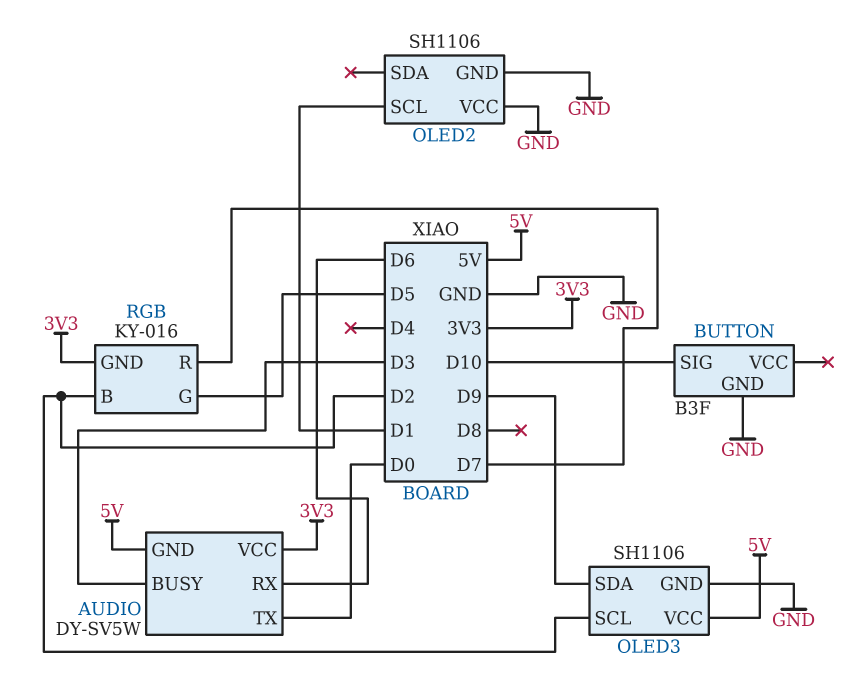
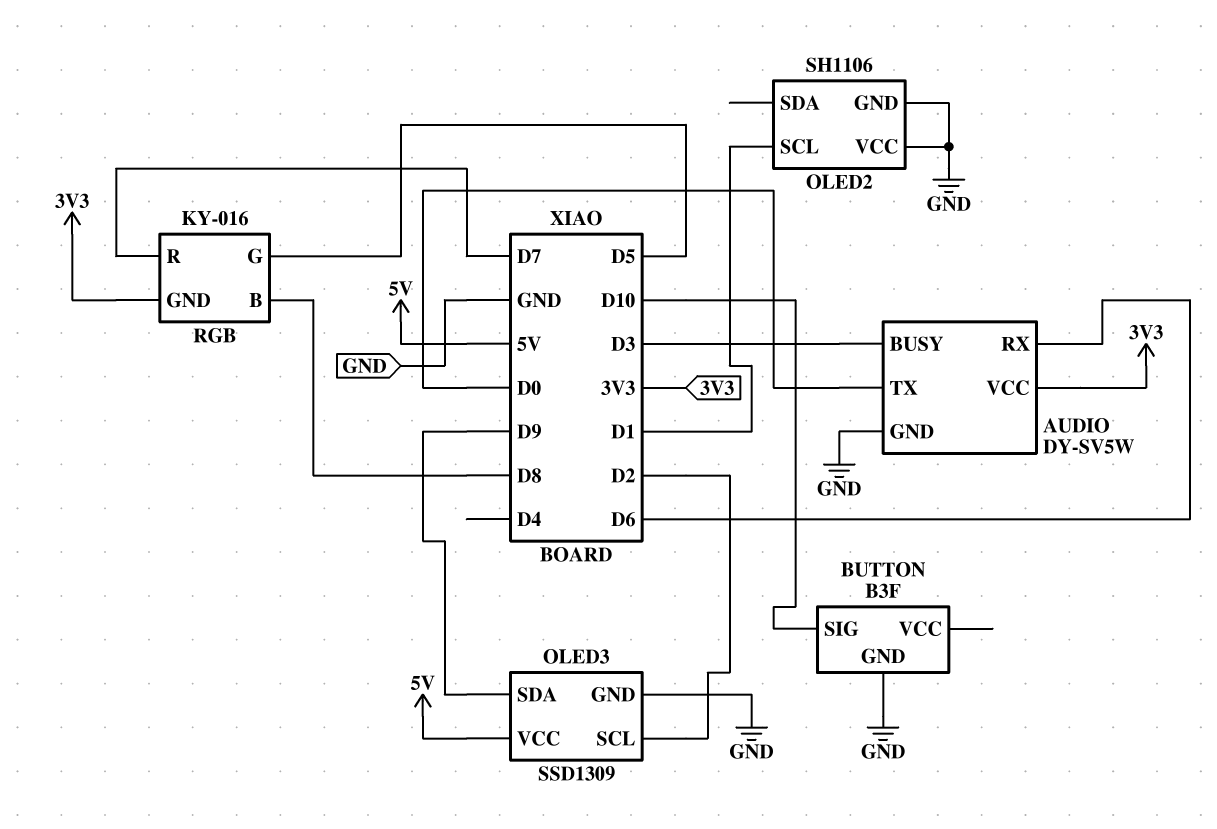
AUDIO pin GND: 5V -> GND
OLED3: SH1106 -> SSD1309
RGB pin B: D2 -> D8

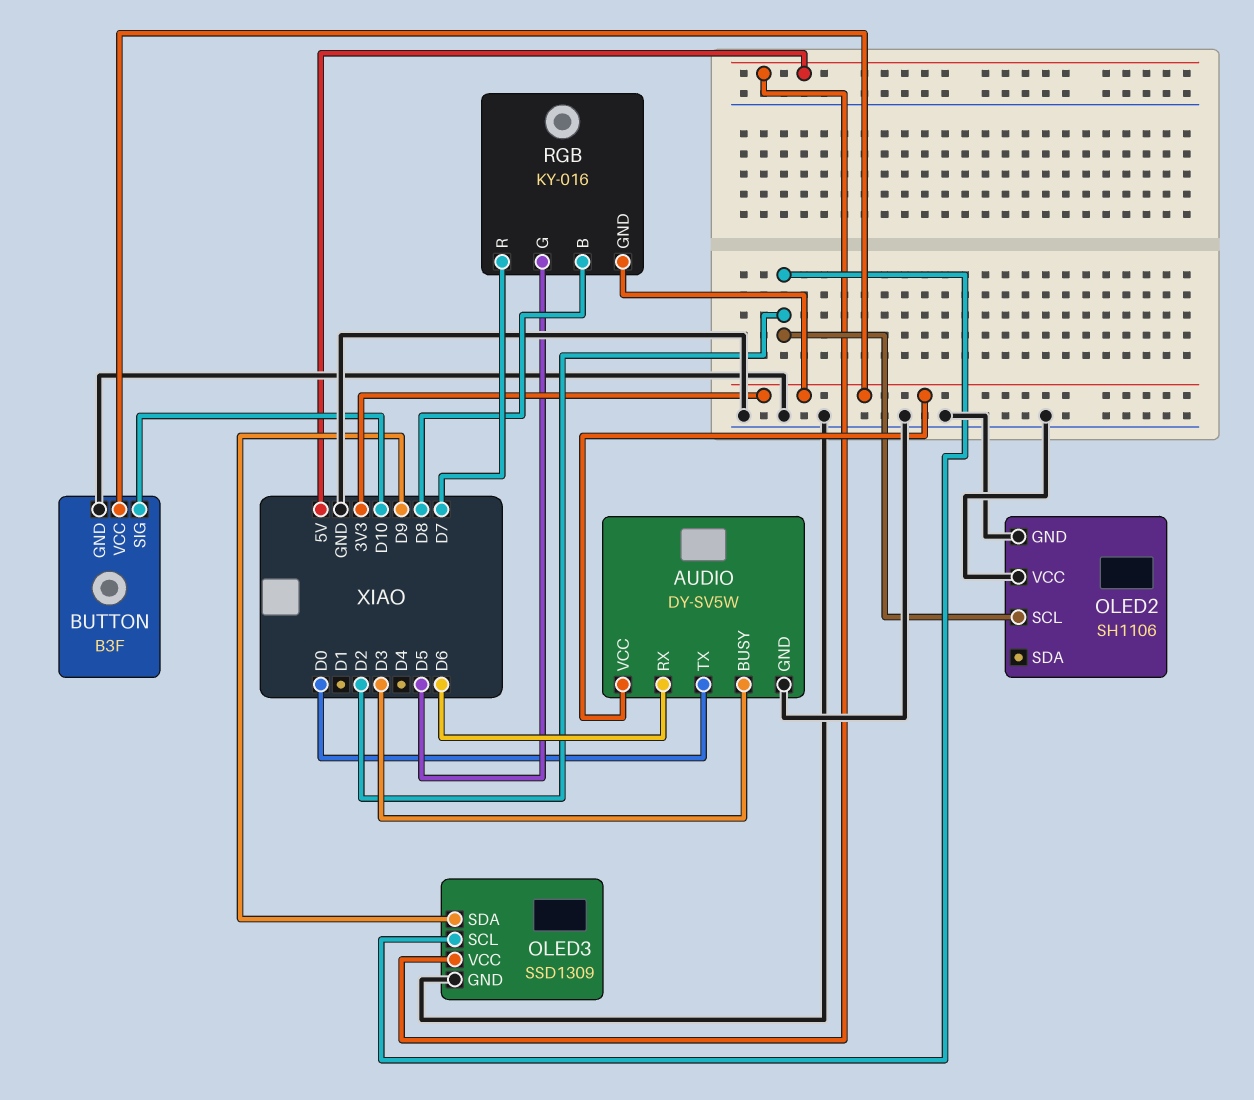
BUTTON pin VCC: none -> 3V3
OLED2 pin SCL: D1 -> D2

